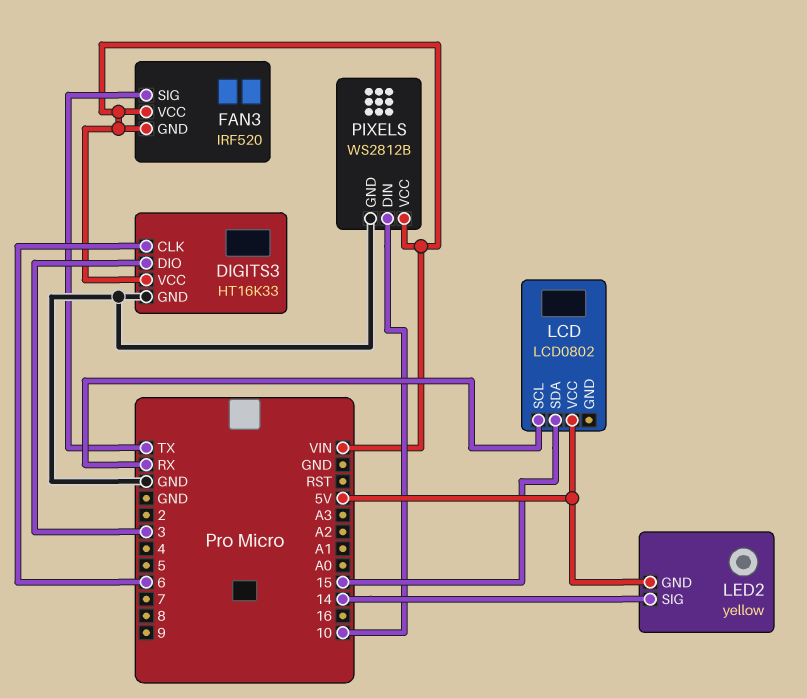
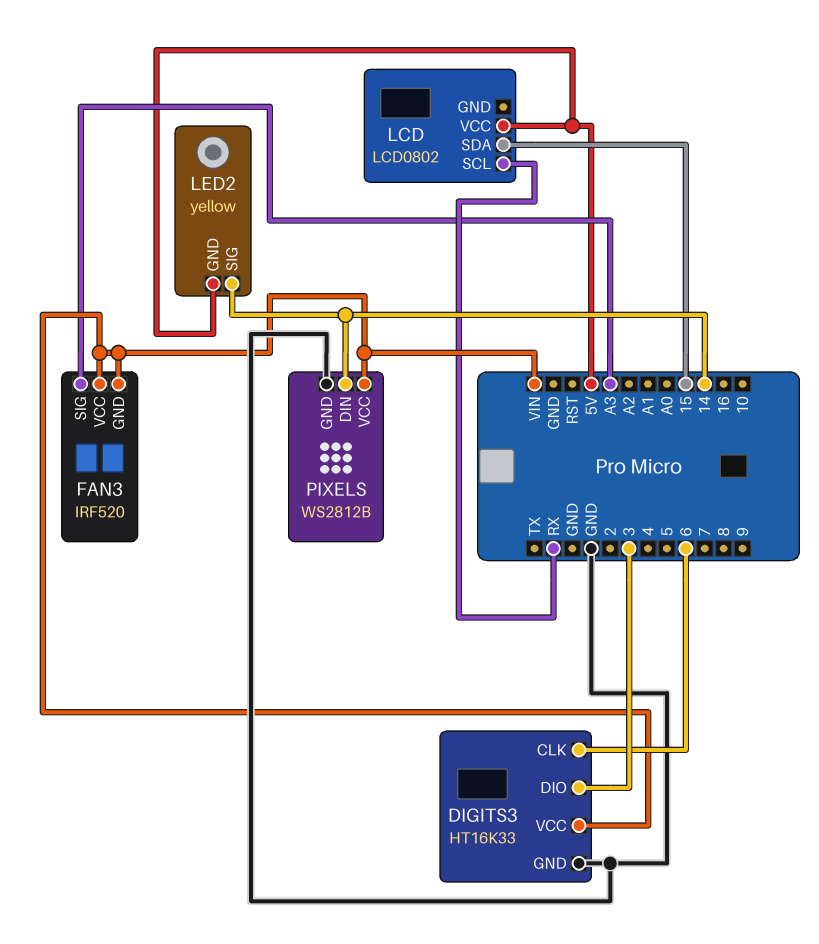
FAN3 pin SIG: TX -> A3
PIXELS pin DIN: 10 -> 14

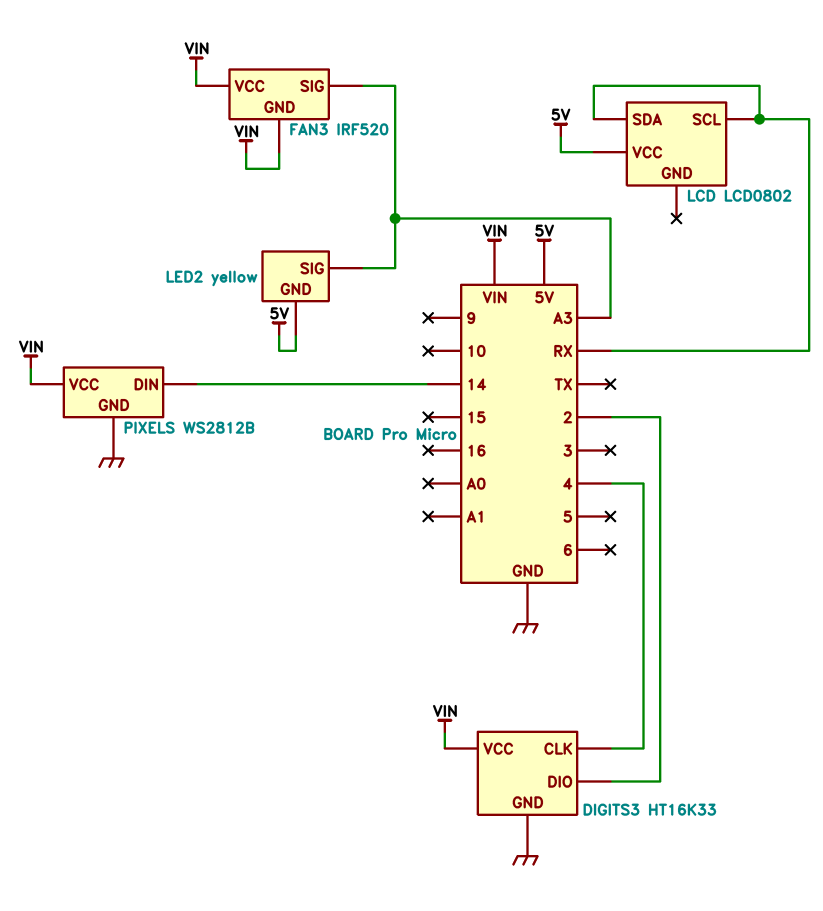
DIGITS3 pin CLK: 6 -> 4
DIGITS3 pin DIO: 3 -> 2
LCD pin SDA: 15 -> RX
LED2 pin SIG: 14 -> A3

